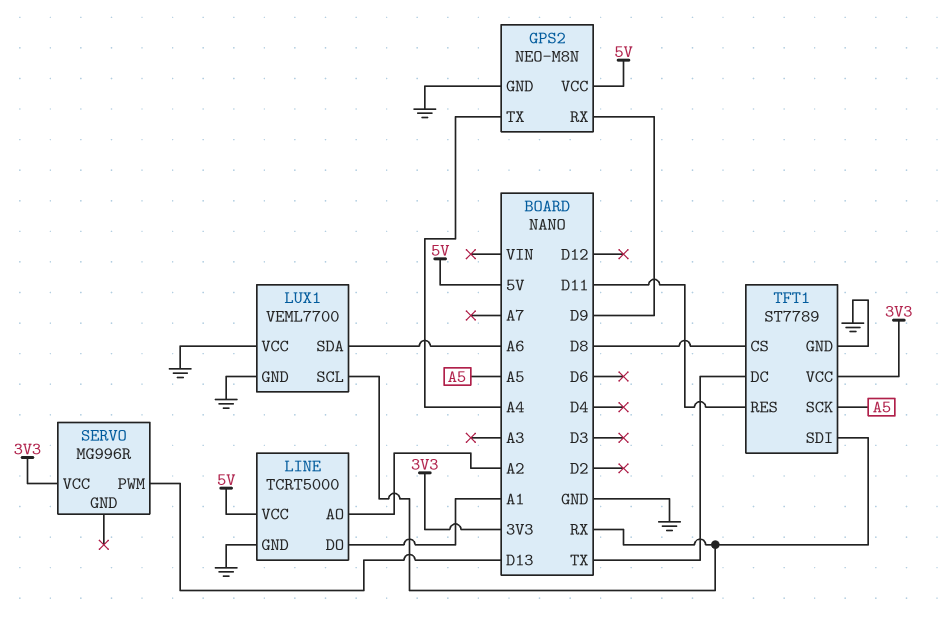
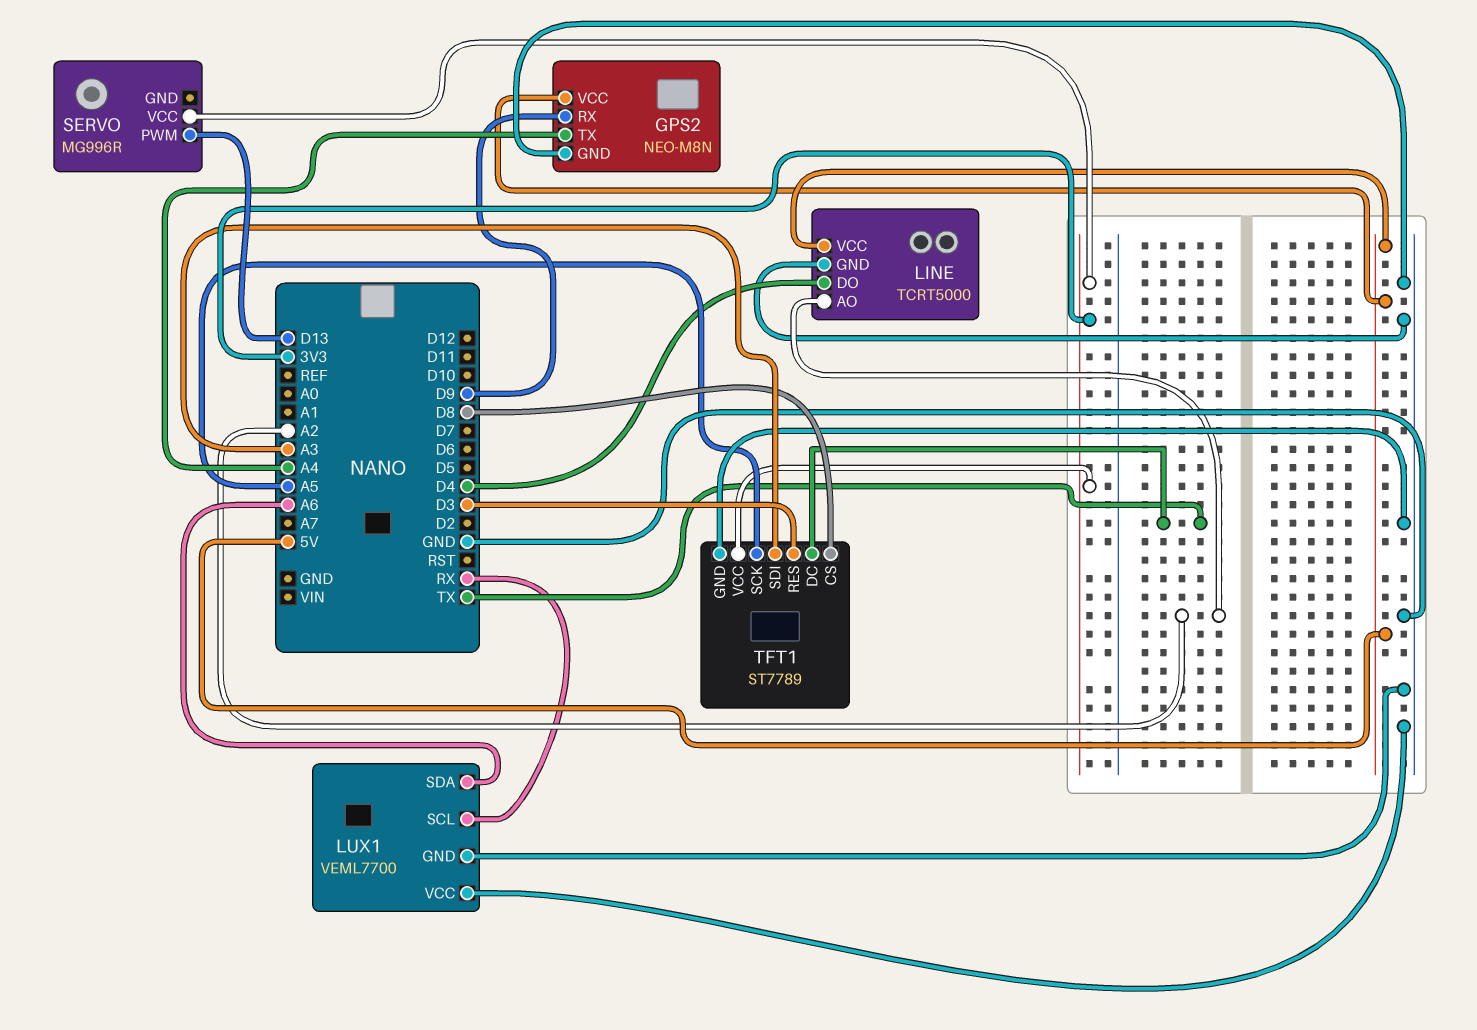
LINE pin DO: A1 -> D4
TFT1 pin RES: D11 -> D3
TFT1 pin SDI: RX -> A3

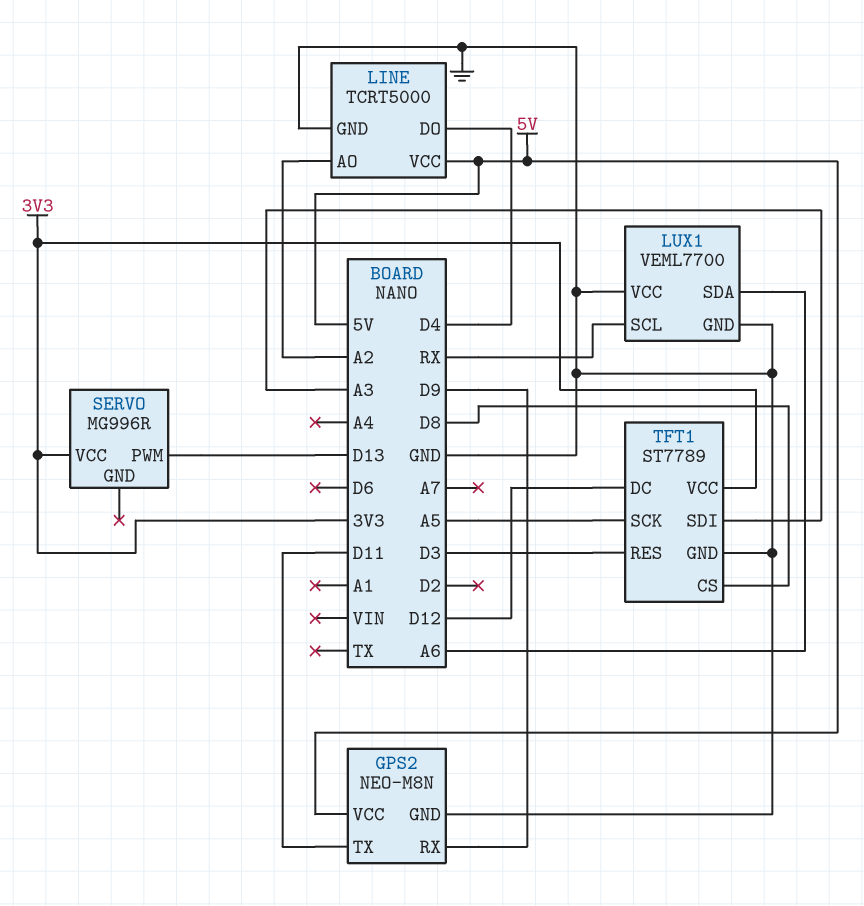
GPS2 pin TX: A4 -> D11
TFT1 pin DC: TX -> D12

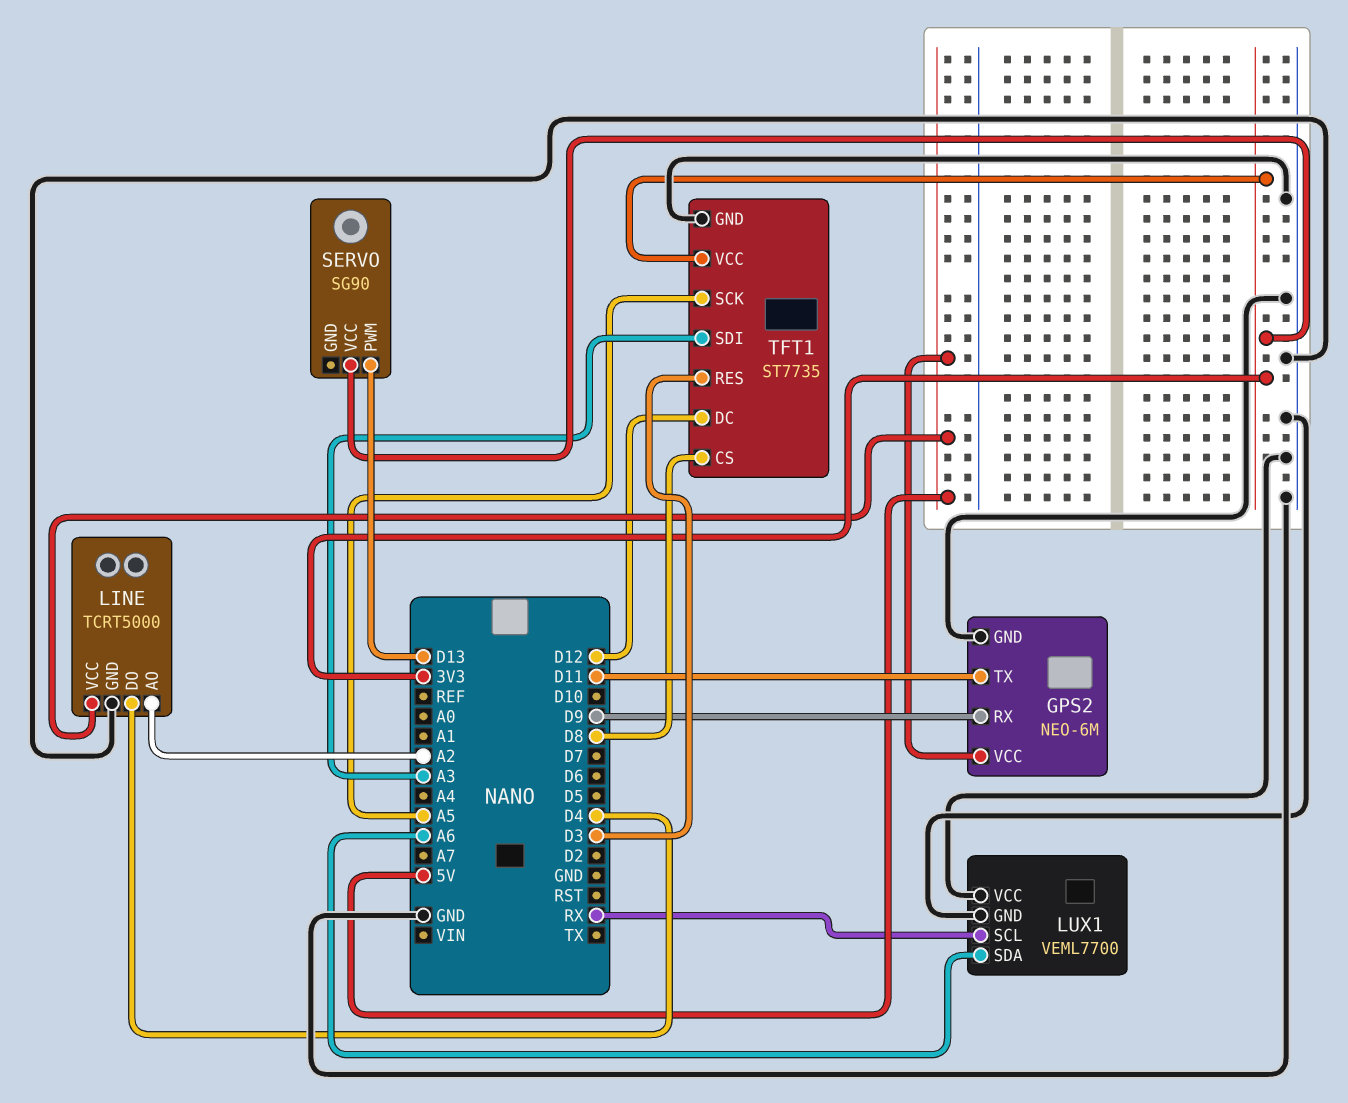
GPS2: NEO-M8N -> NEO-6M
SERVO: MG996R -> SG90
TFT1: ST7789 -> ST7735

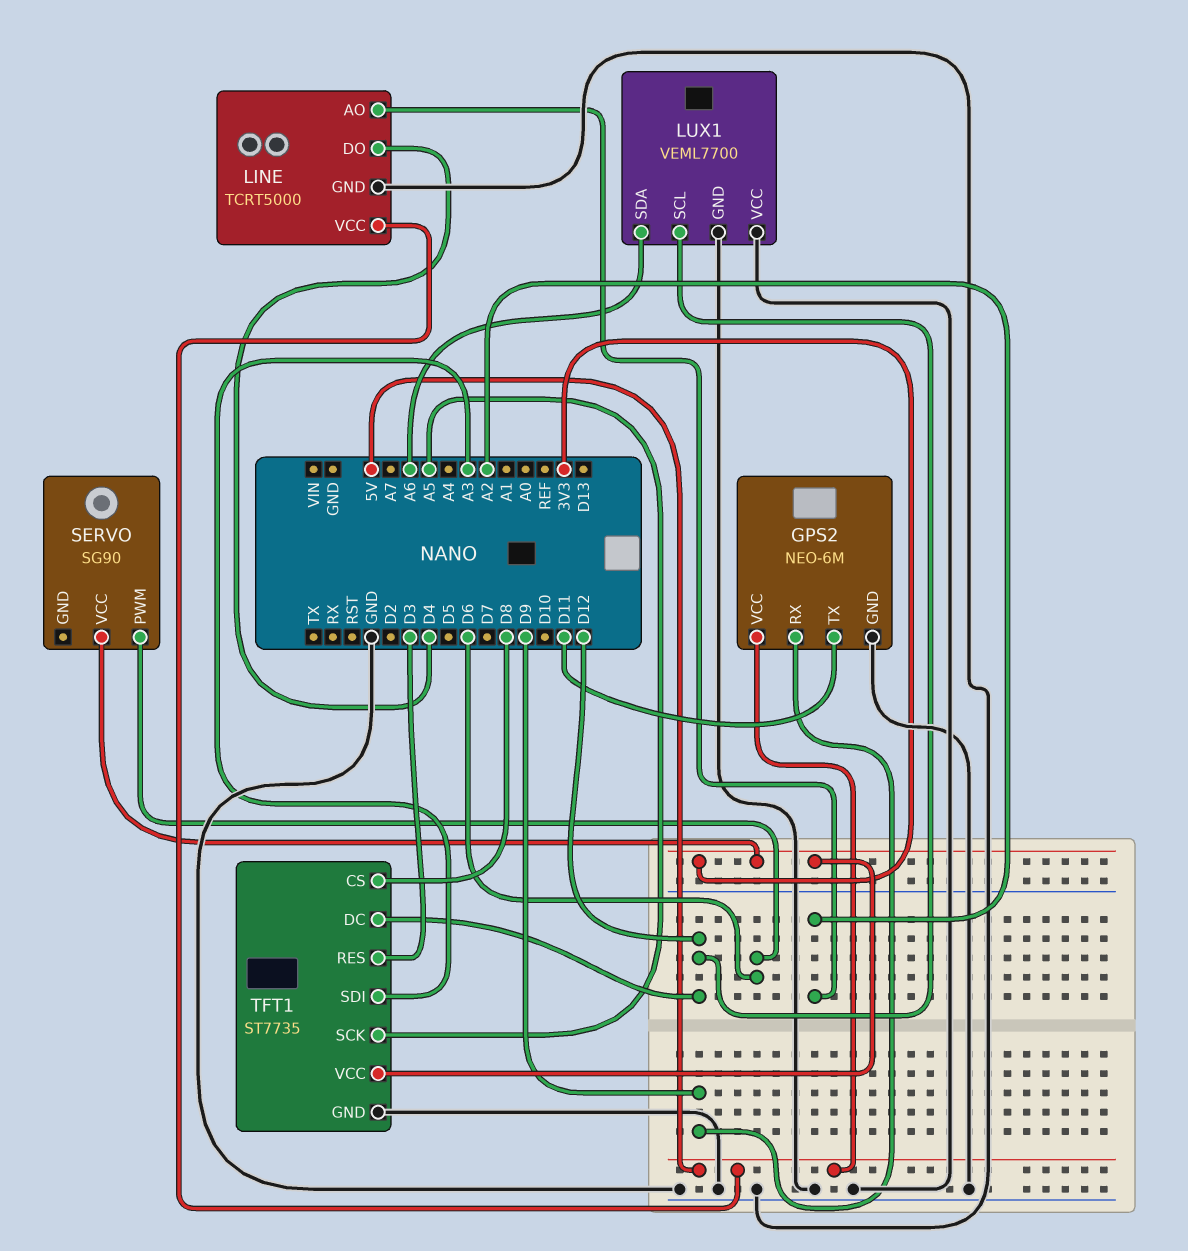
LUX1 pin SCL: RX -> D12
SERVO pin PWM: D13 -> D6

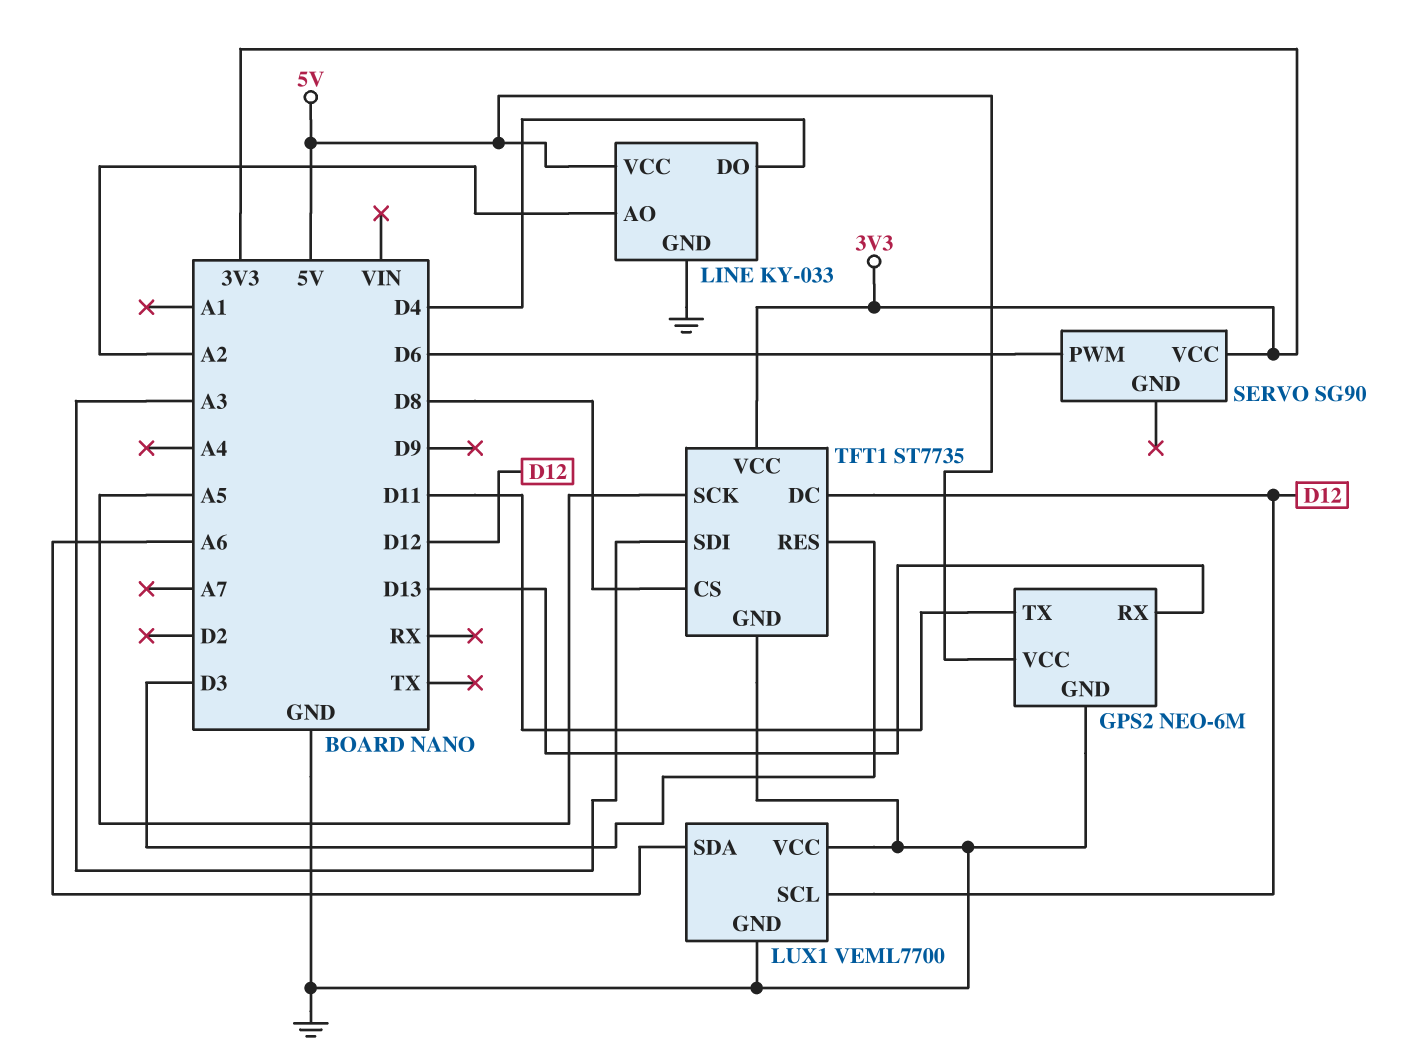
GPS2 pin RX: D9 -> D13
LINE: TCRT5000 -> KY-033

